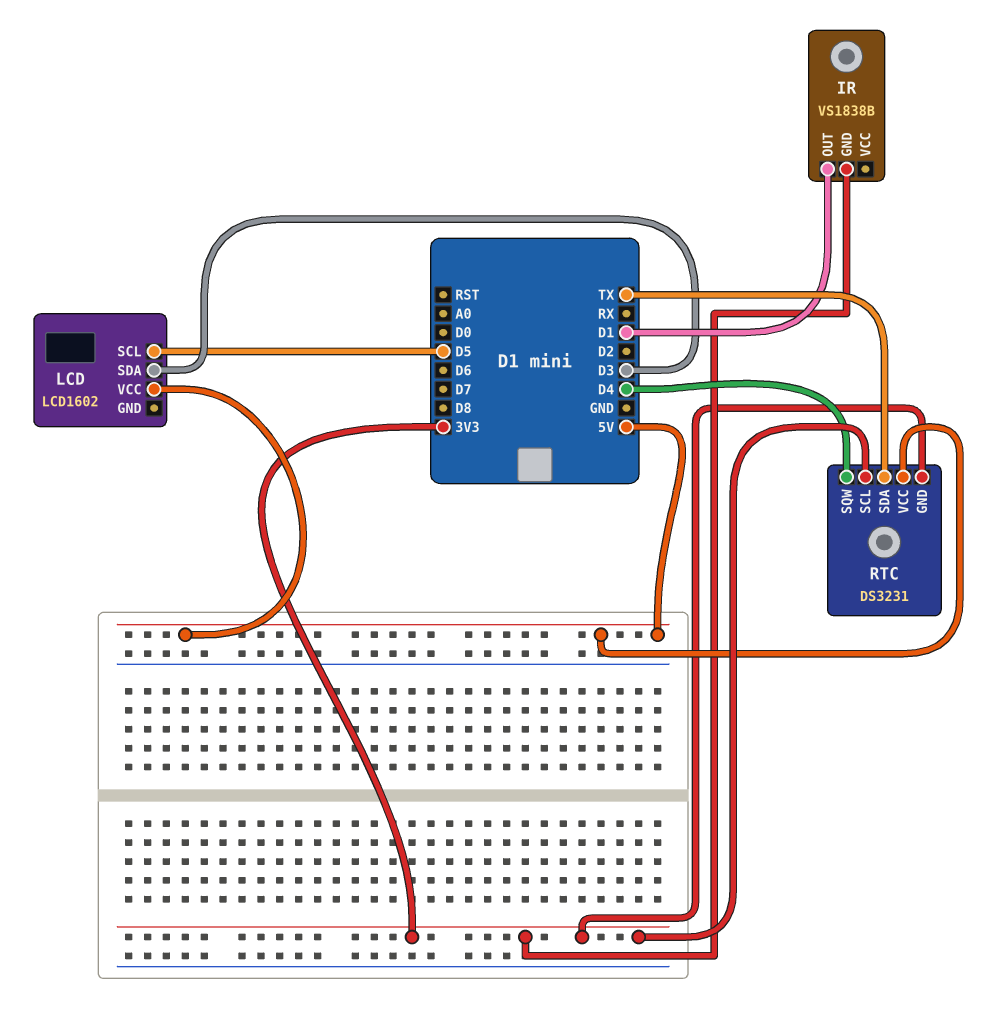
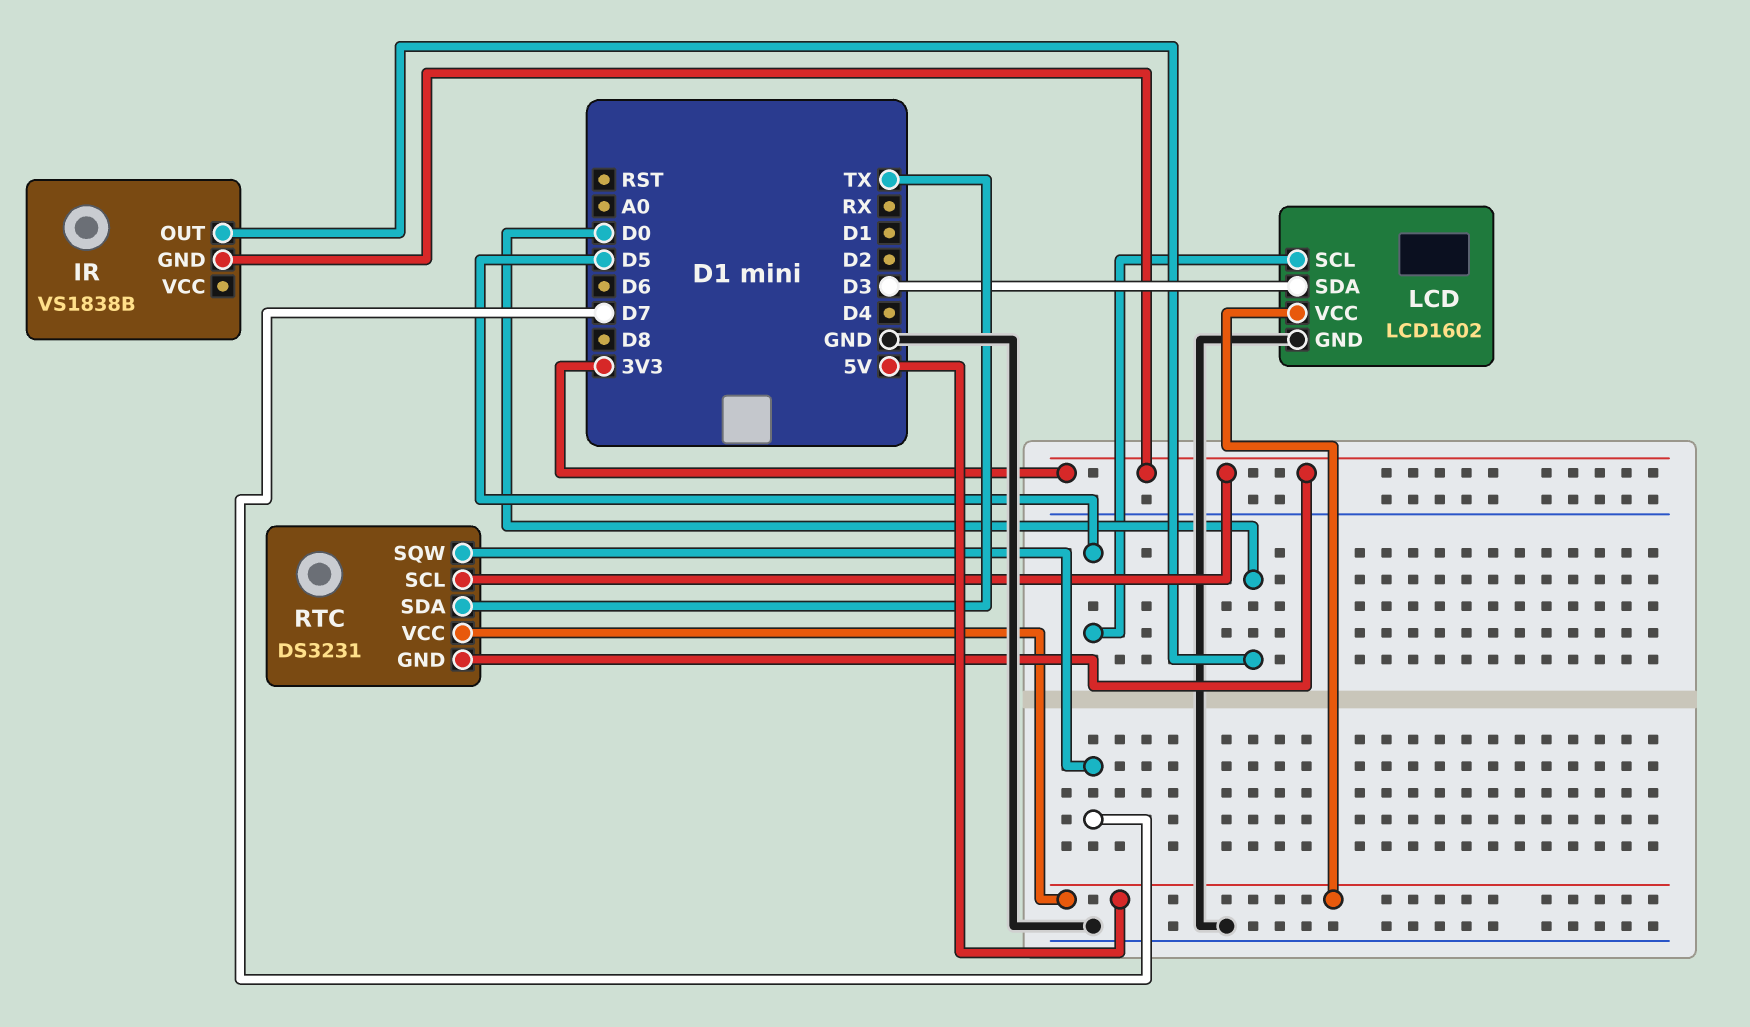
IR pin OUT: D1 -> D0
LCD pin GND: none -> GND
RTC pin SQW: D4 -> D7

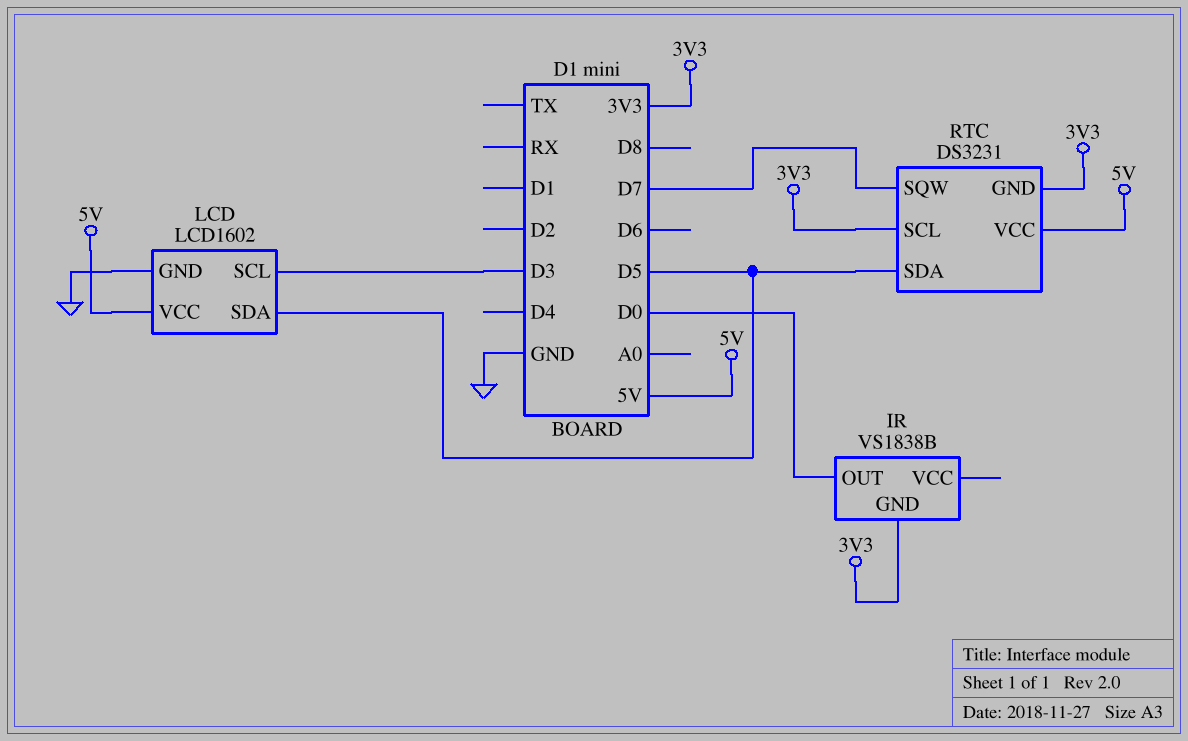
LCD pin SCL: D5 -> D3
LCD pin SDA: D3 -> D5
RTC pin SDA: TX -> D5

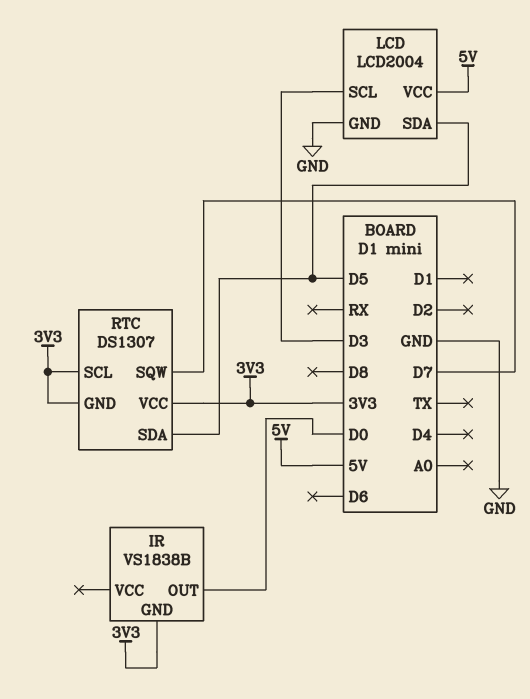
LCD: LCD1602 -> LCD2004
RTC: DS3231 -> DS1307
RTC pin VCC: 5V -> 3V3

